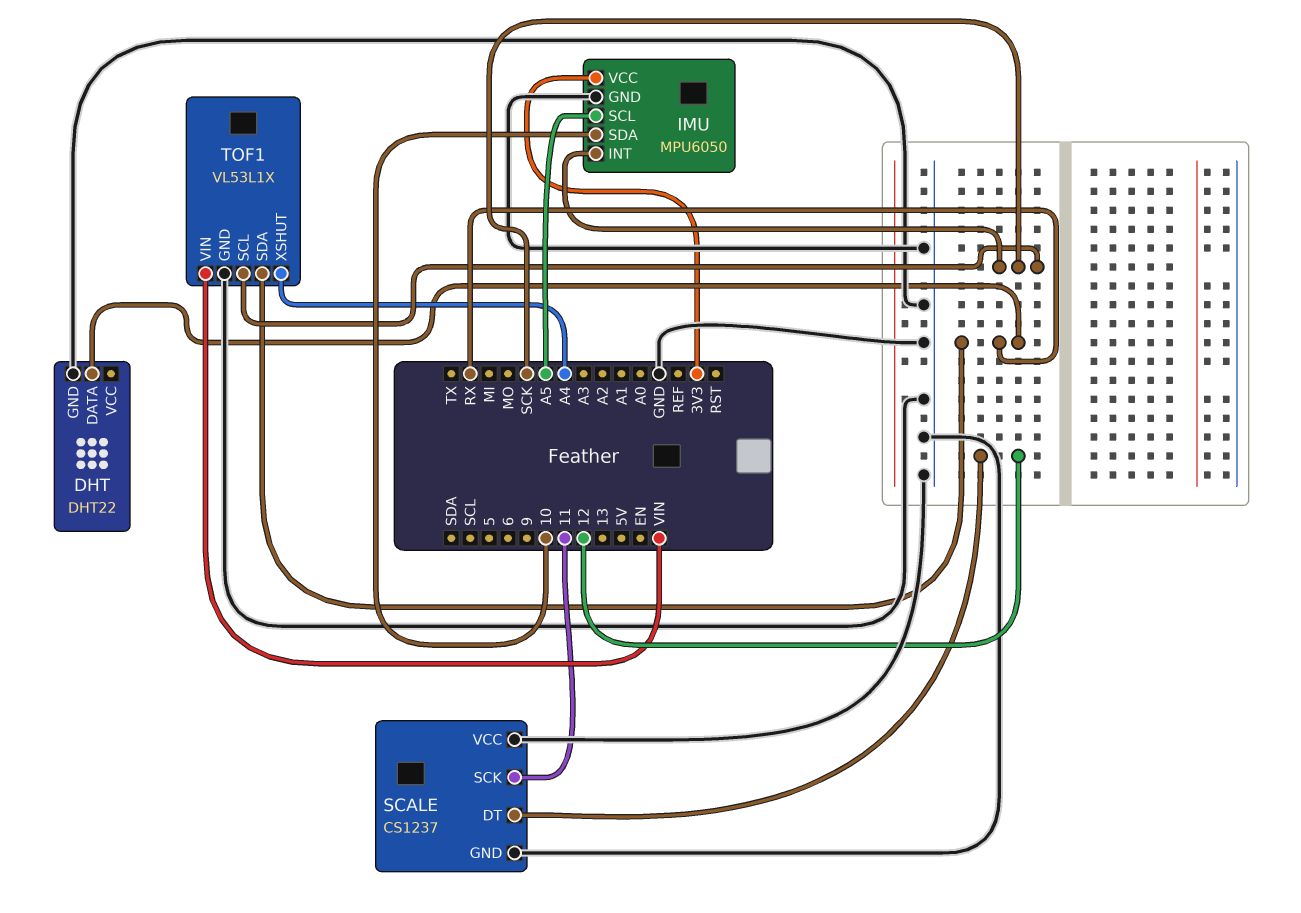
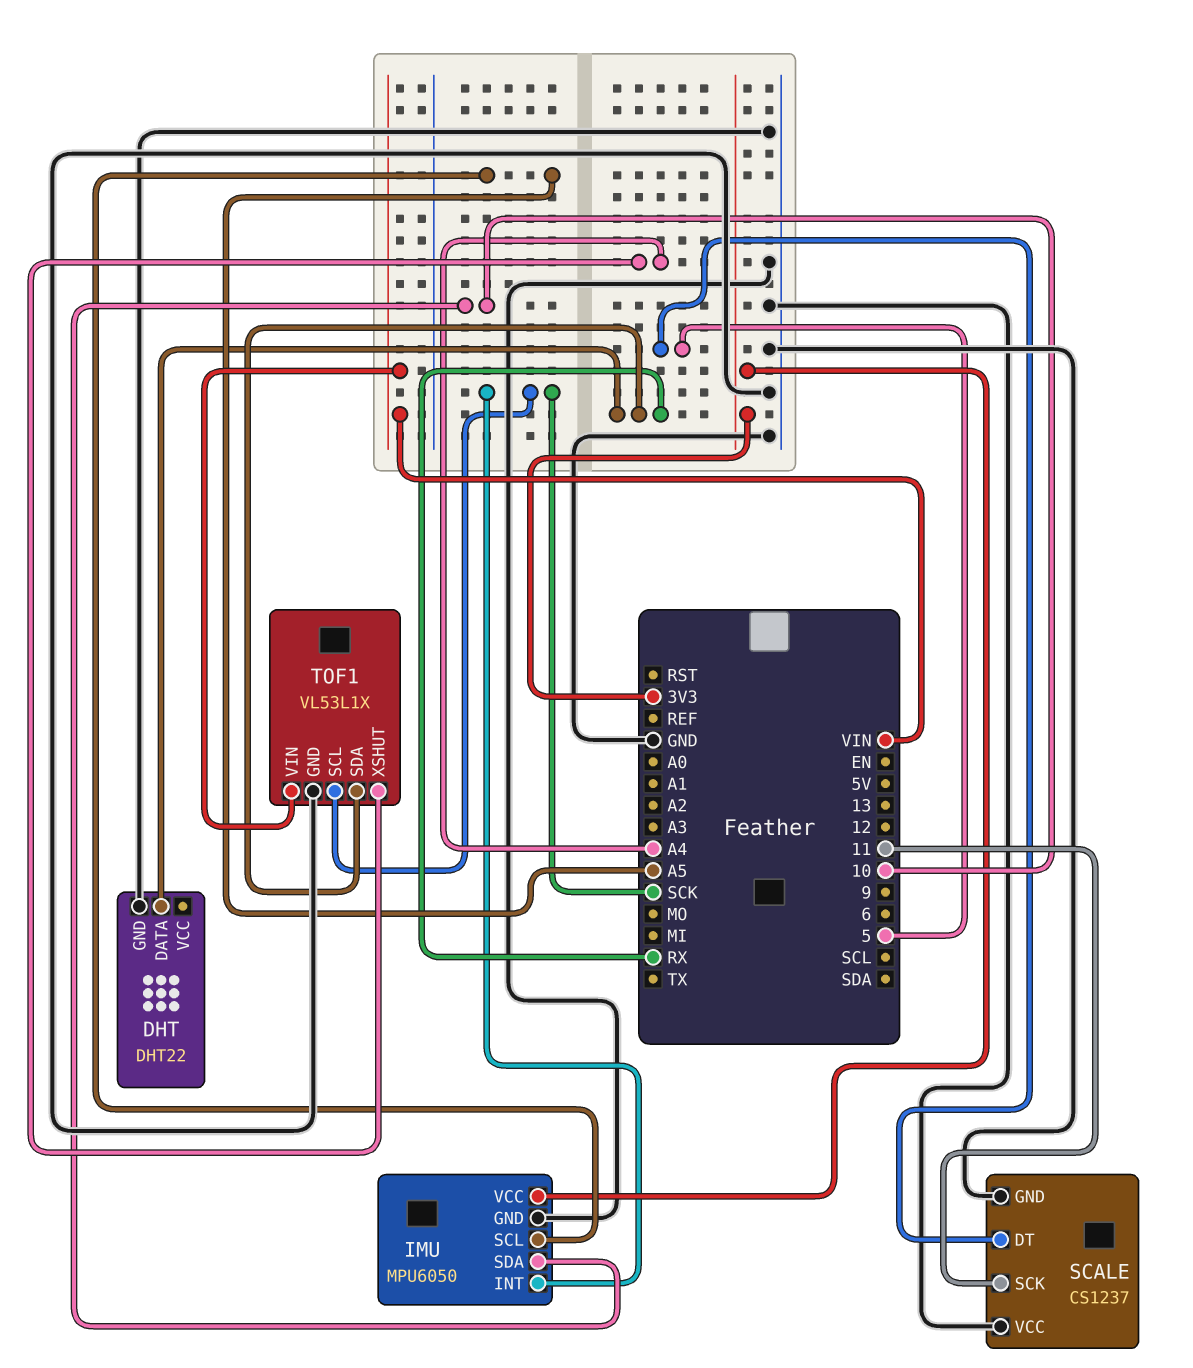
SCALE pin DT: 12 -> 5

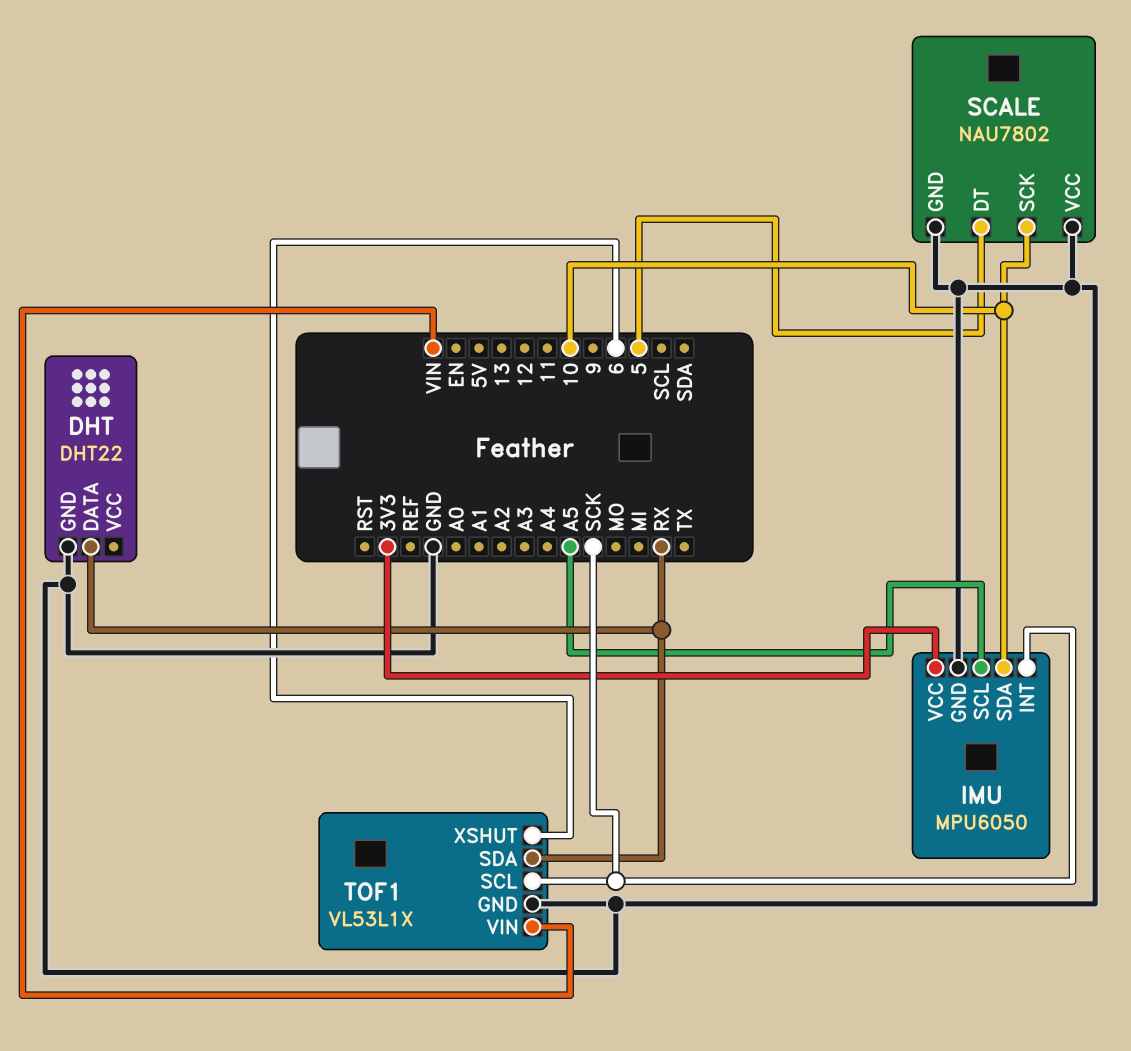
SCALE: CS1237 -> NAU7802
SCALE pin SCK: 11 -> 10
TOF1 pin XSHUT: A4 -> 6

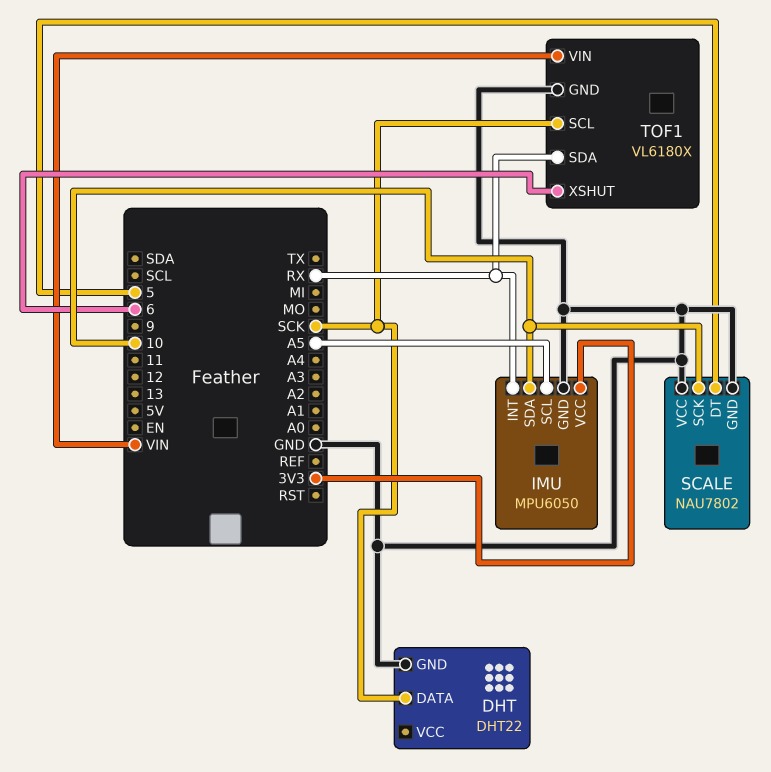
DHT pin DATA: RX -> SCK
IMU pin INT: SCK -> RX
TOF1: VL53L1X -> VL6180X

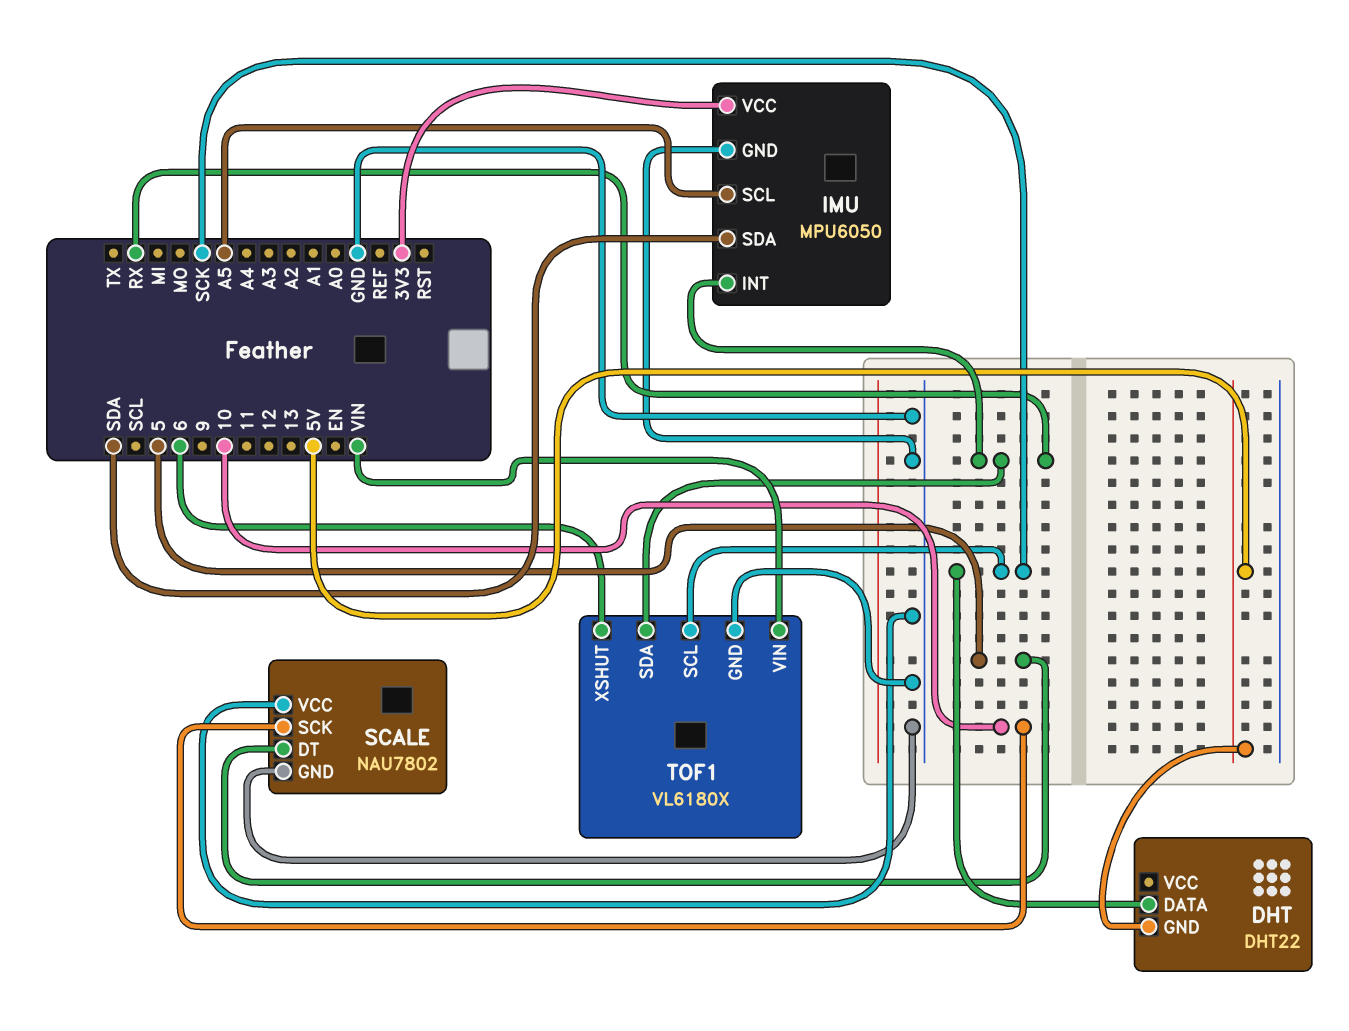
DHT pin GND: GND -> 5V
IMU pin SDA: 10 -> SDA

